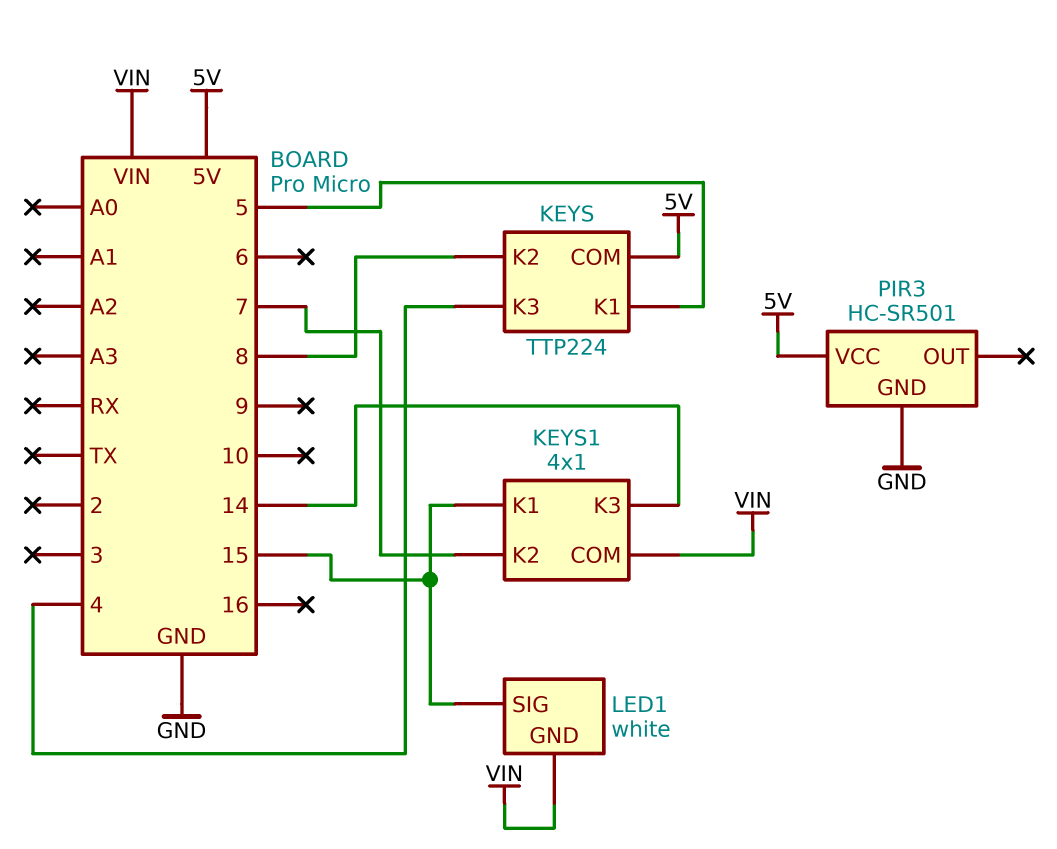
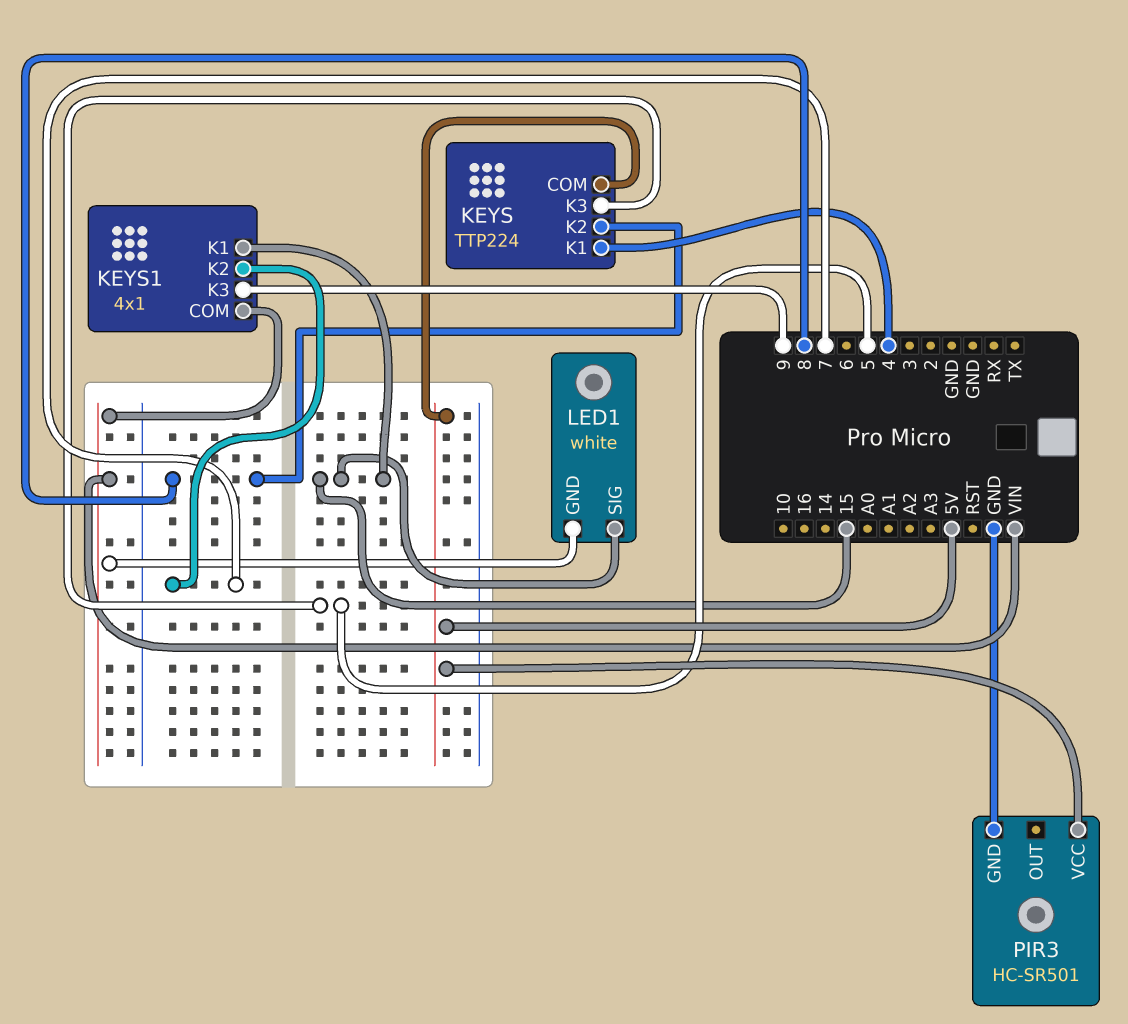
KEYS pin K1: 5 -> 4
KEYS pin K3: 4 -> 5
KEYS1 pin K3: 14 -> 9

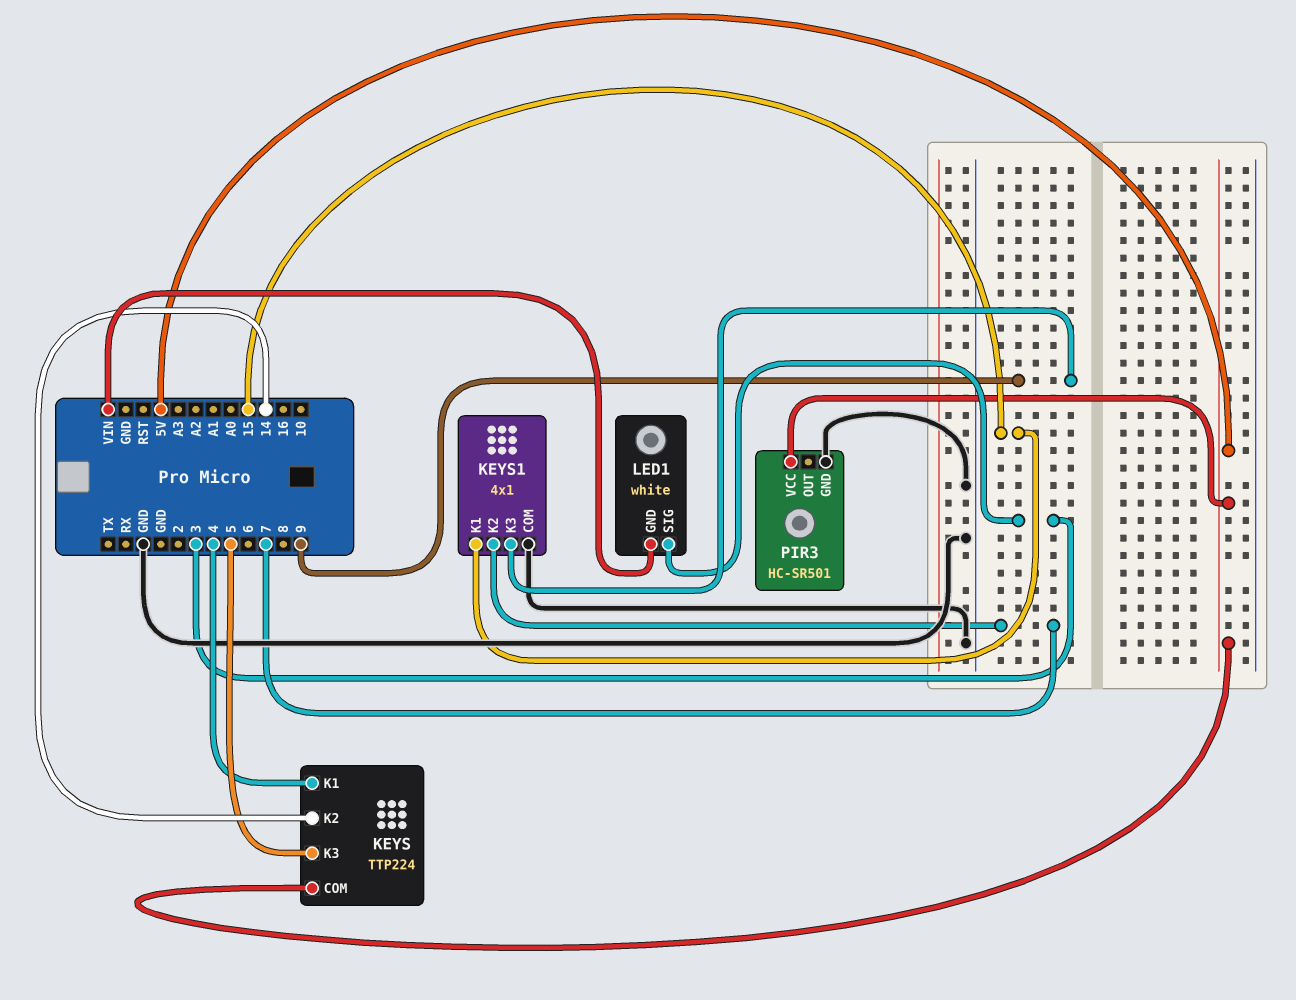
KEYS pin K2: 8 -> 14
KEYS1 pin COM: VIN -> GND
LED1 pin SIG: 15 -> 3

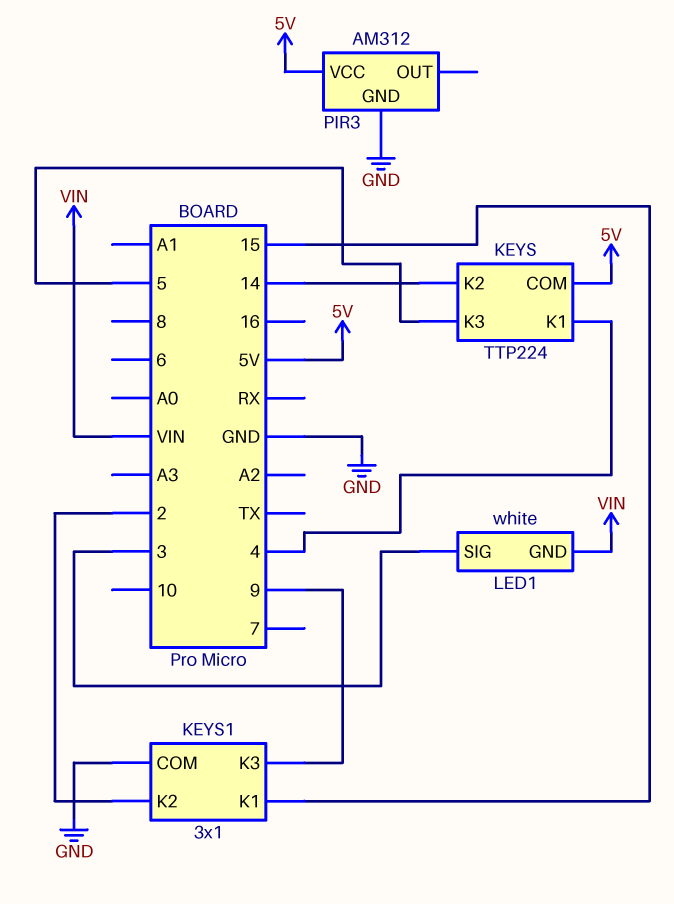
KEYS1: 4x1 -> 3x1
KEYS1 pin K2: 7 -> 2
PIR3: HC-SR501 -> AM312

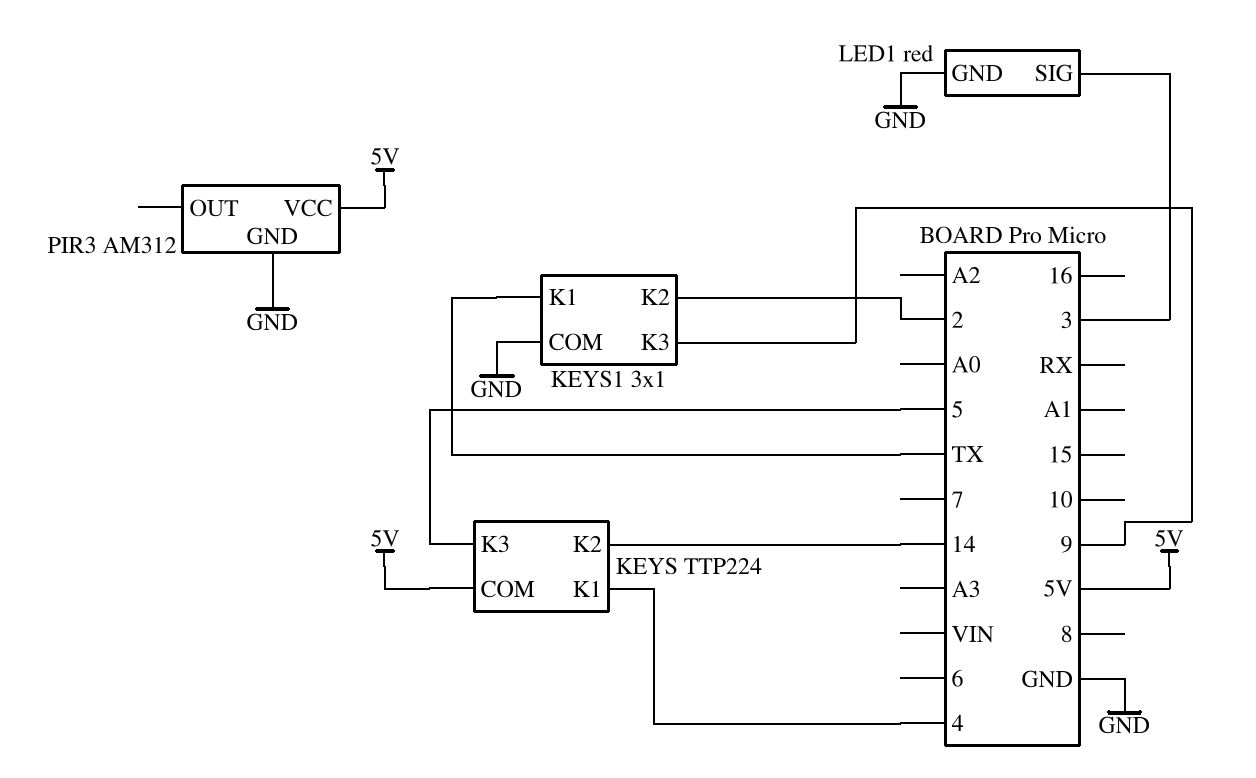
KEYS1 pin K1: 15 -> TX
LED1: white -> red
LED1 pin GND: VIN -> GND

